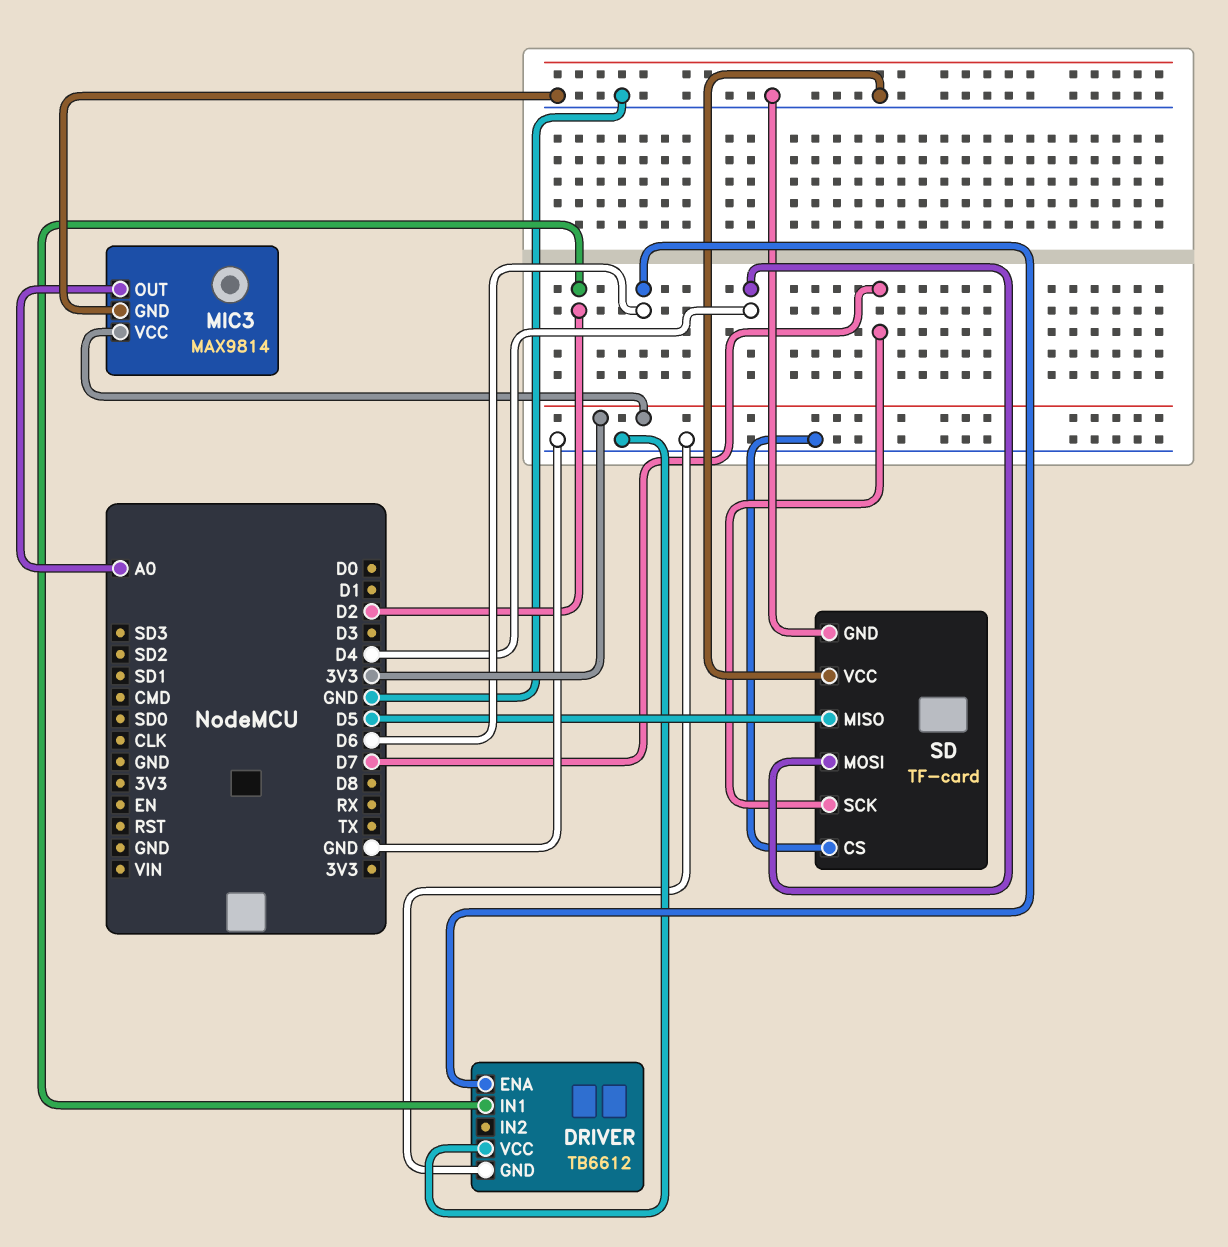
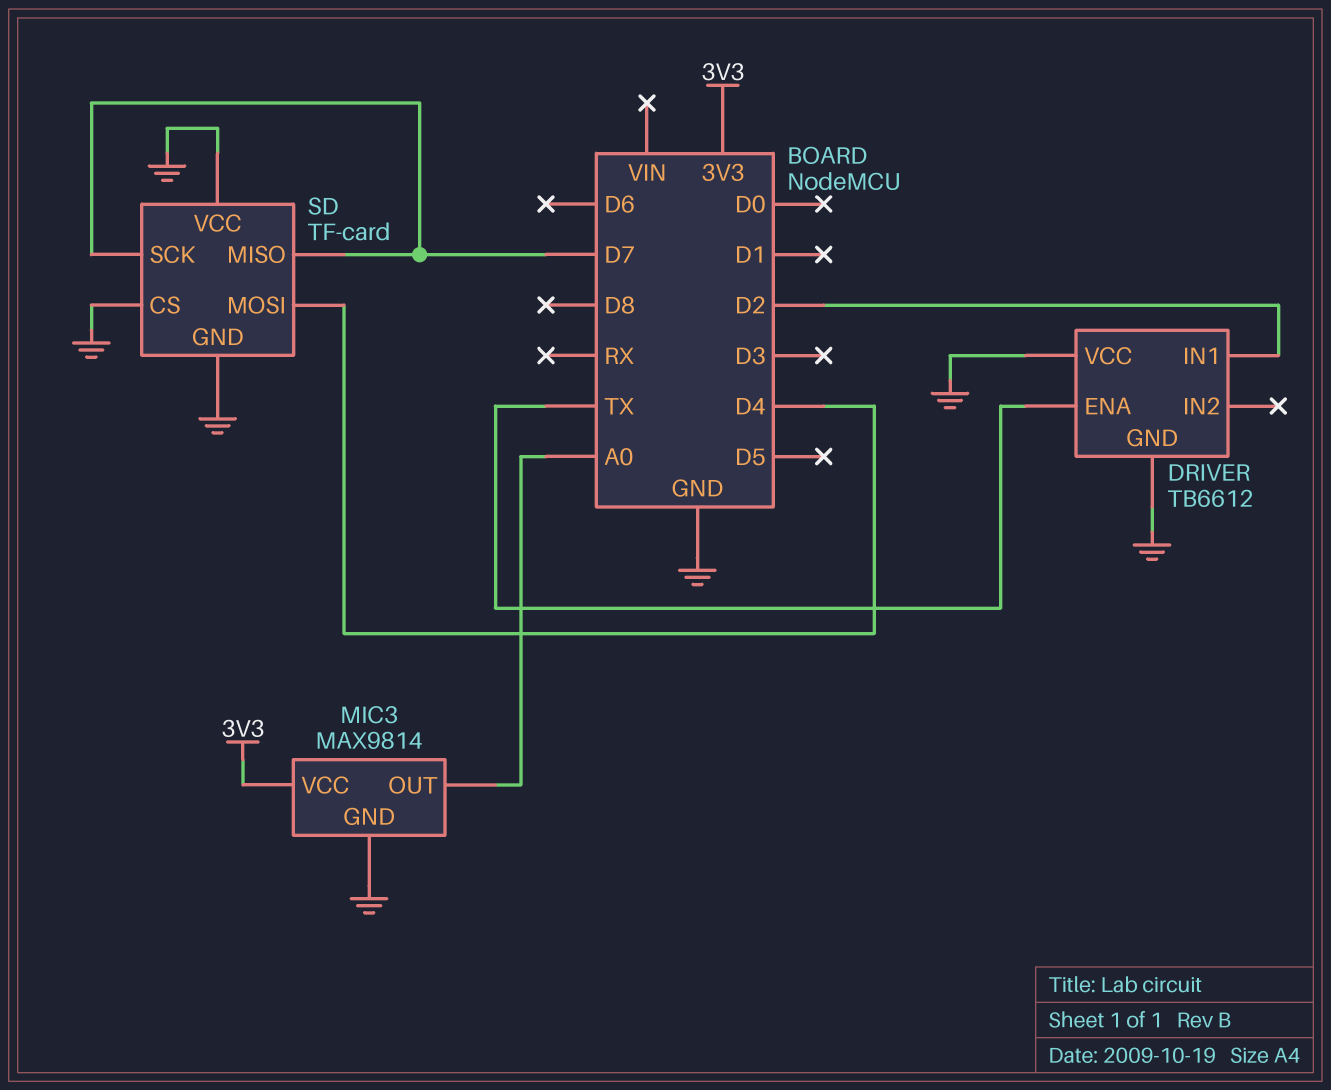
DRIVER pin ENA: D6 -> TX
SD pin MISO: D5 -> D7

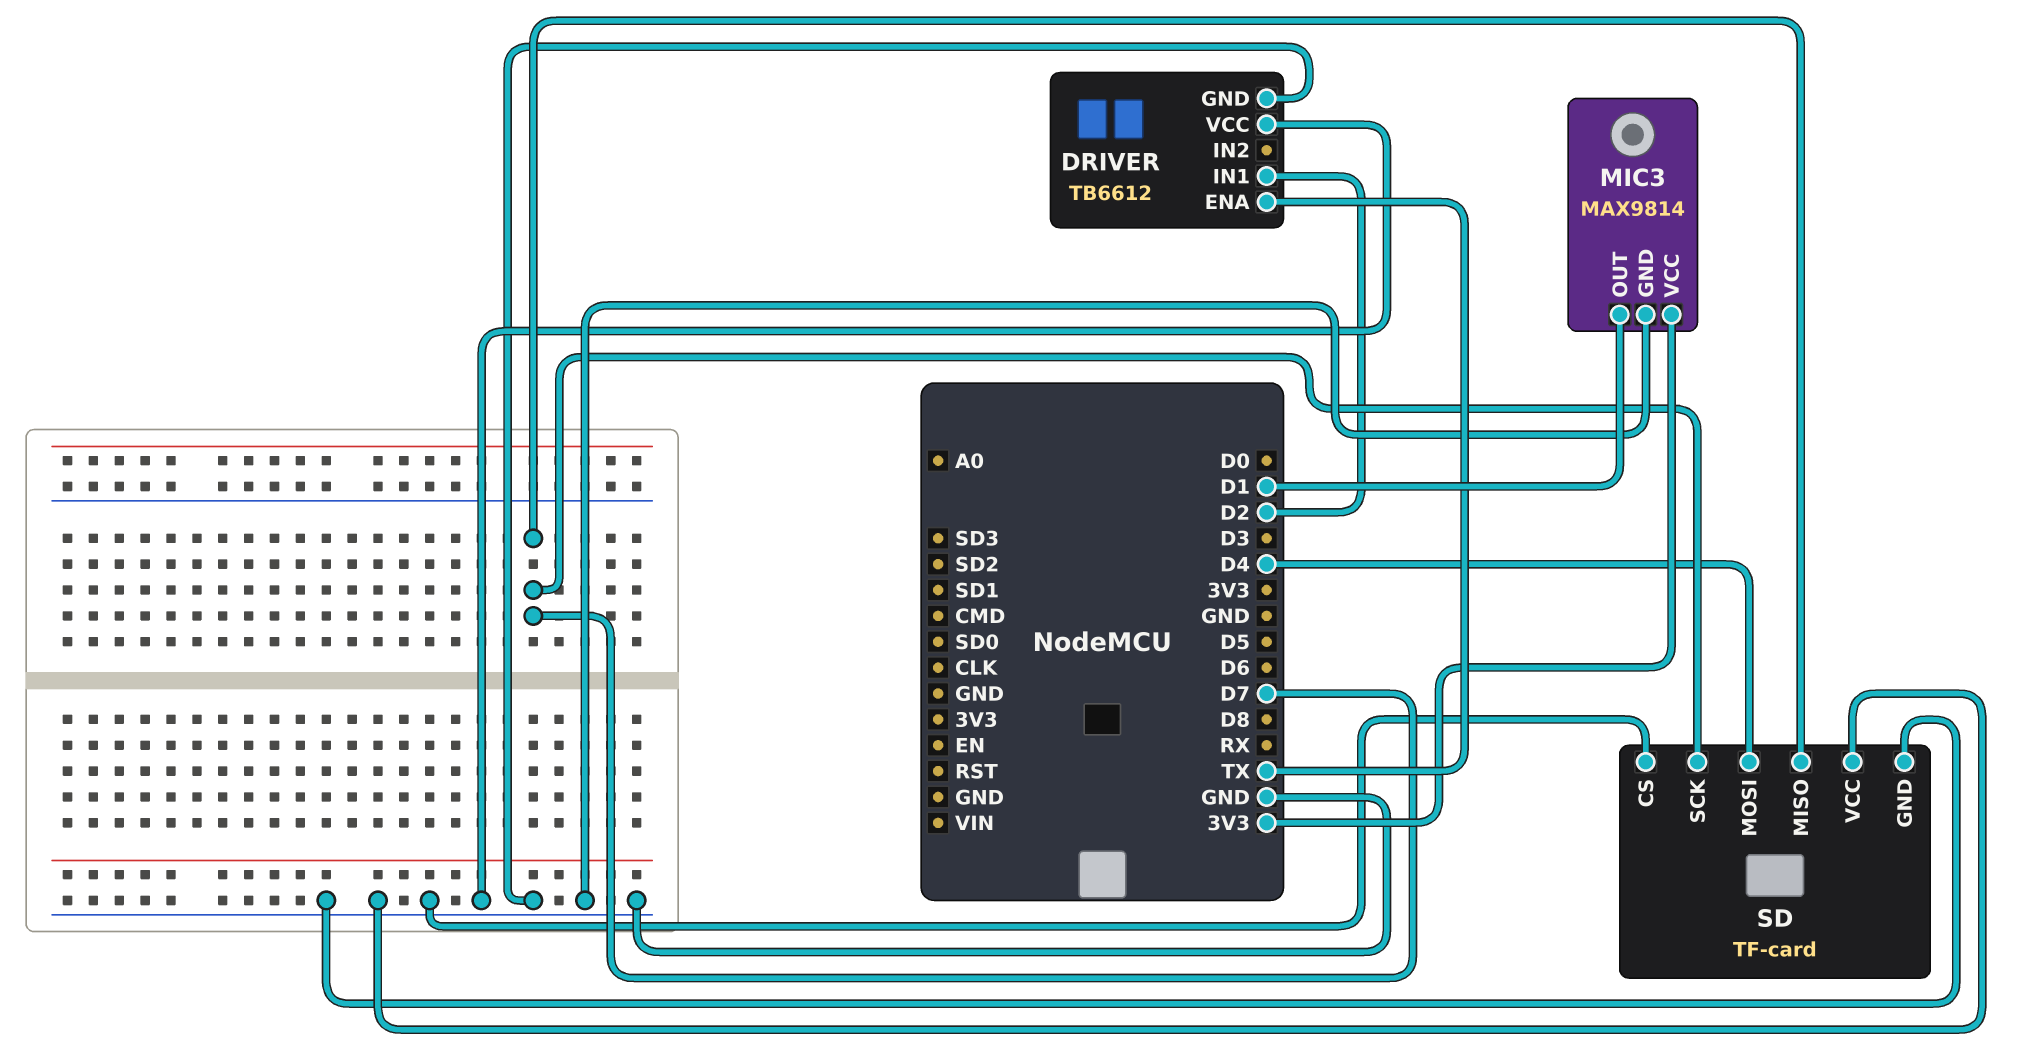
MIC3 pin OUT: A0 -> D1

